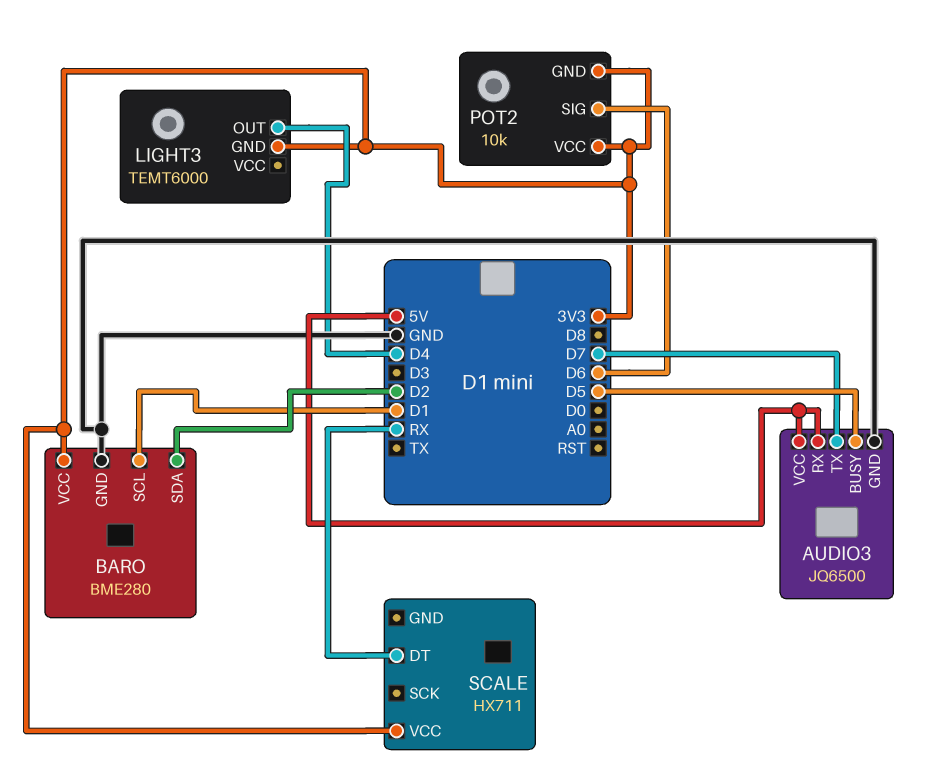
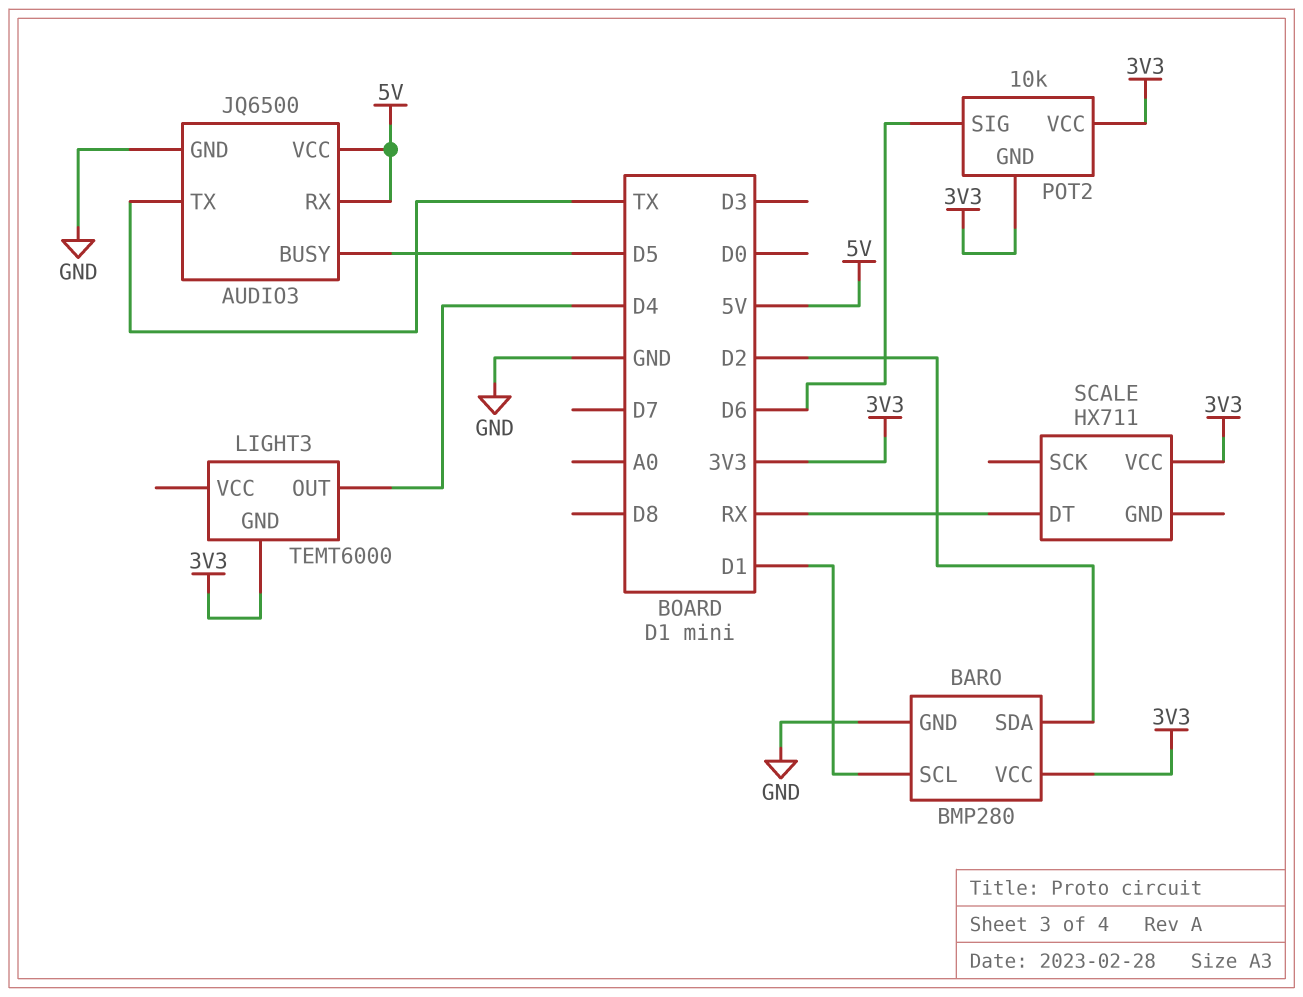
AUDIO3 pin TX: D7 -> TX
BARO: BME280 -> BMP280

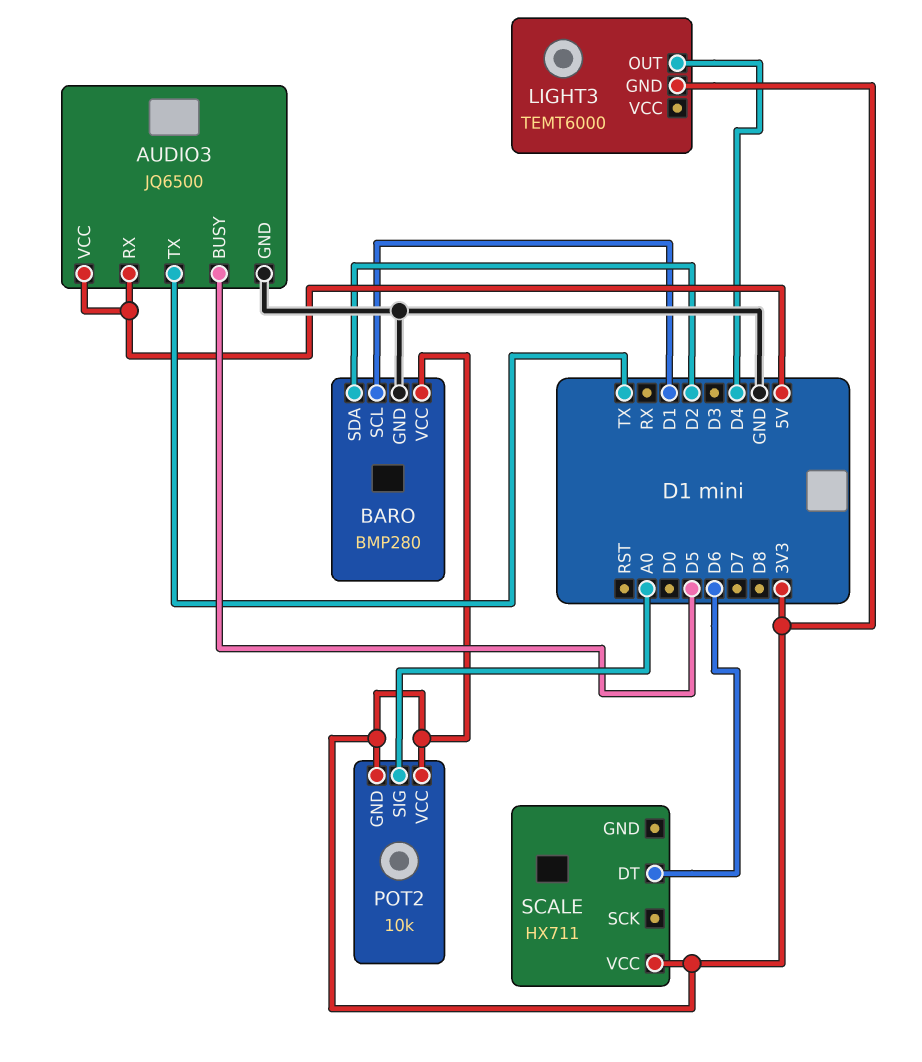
POT2 pin SIG: D6 -> A0
SCALE pin DT: RX -> D6

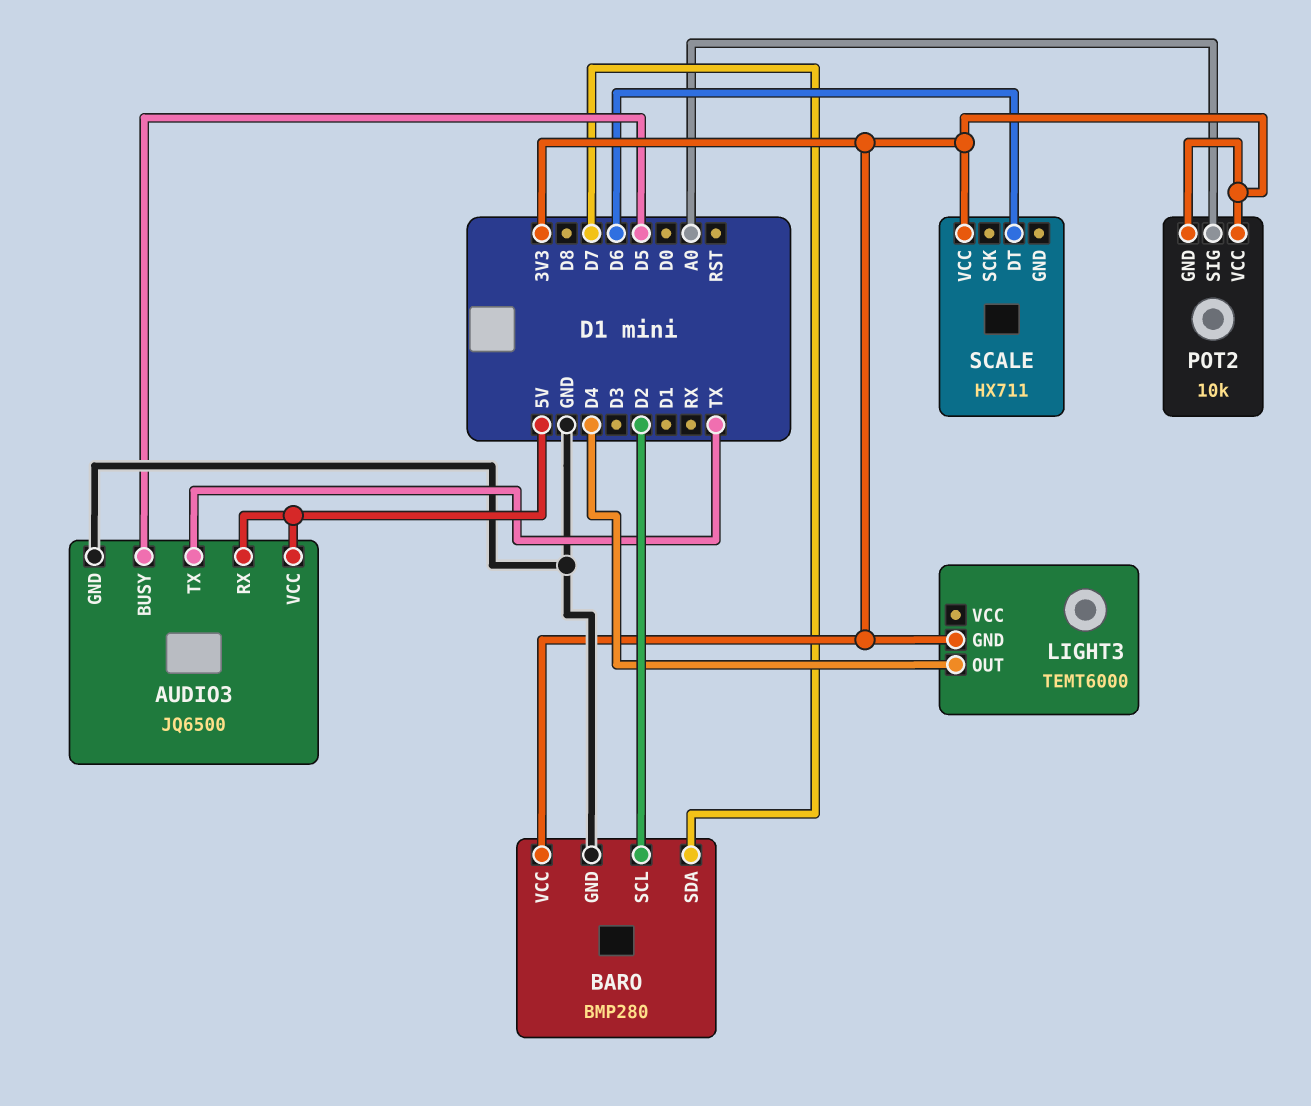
BARO pin SCL: D1 -> D2
BARO pin SDA: D2 -> D7

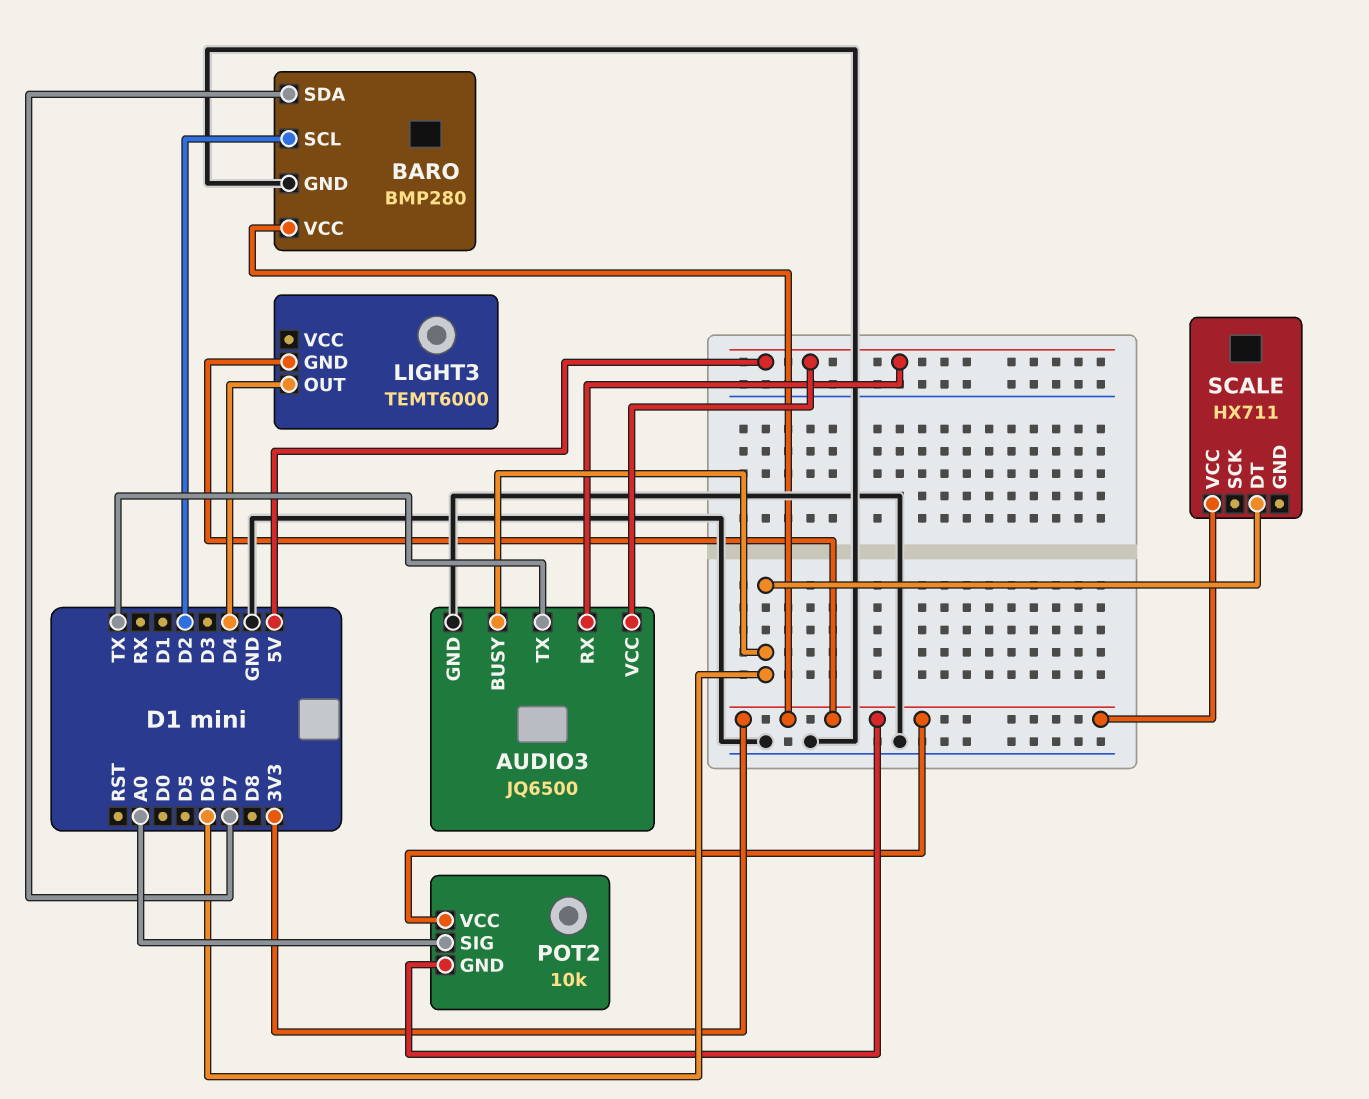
AUDIO3 pin BUSY: D5 -> D6

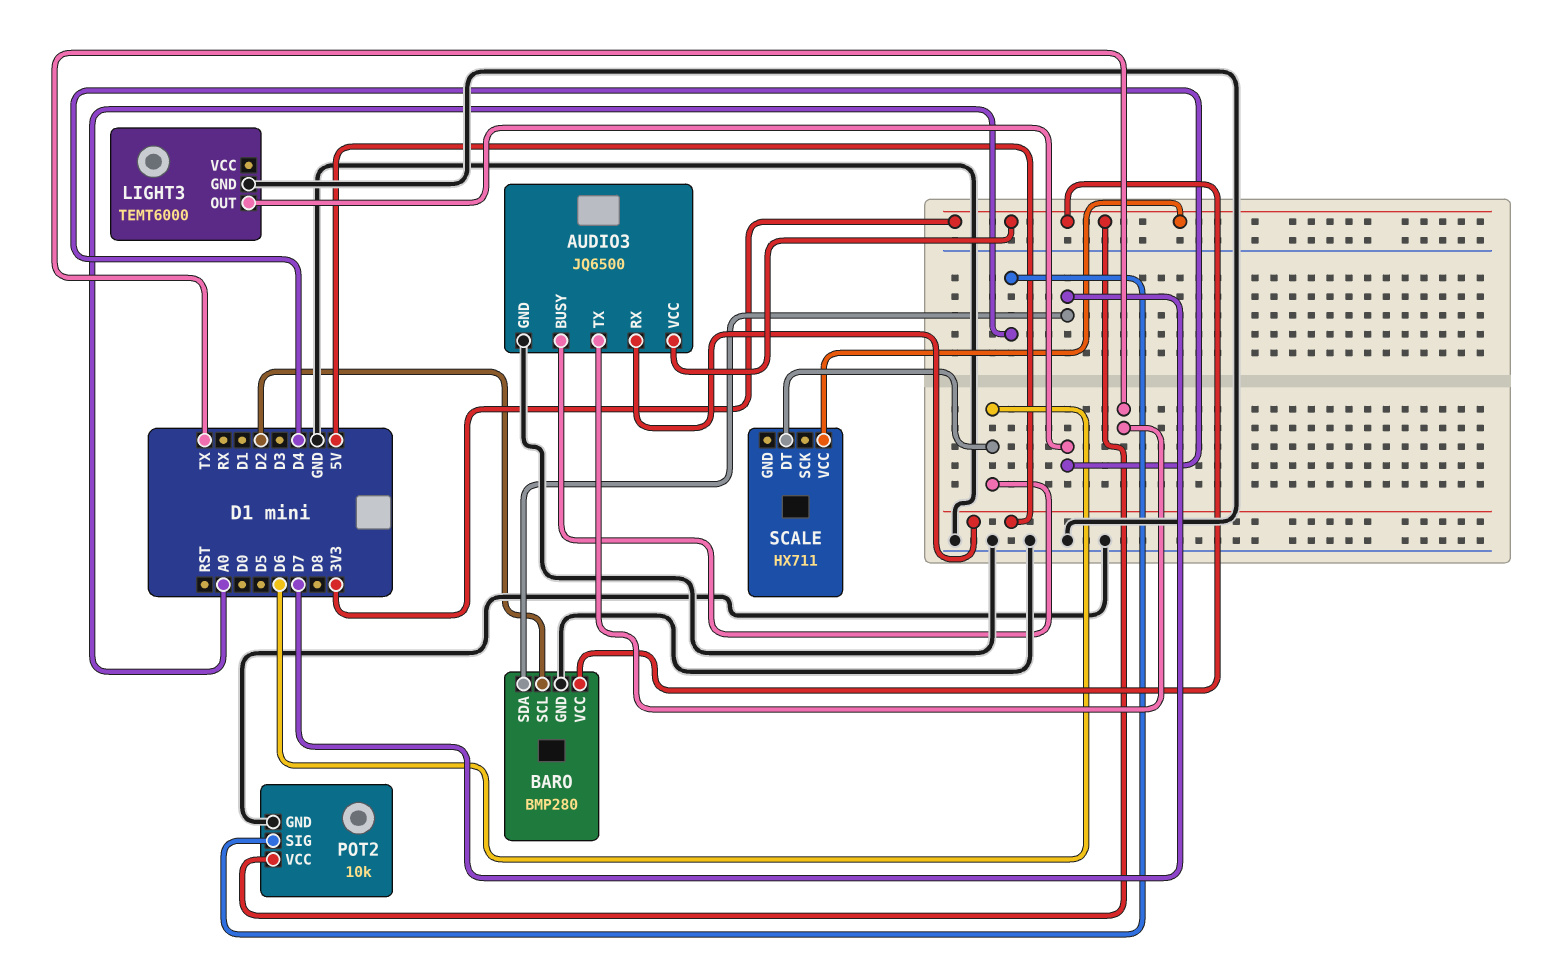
AUDIO3 pin VCC: 5V -> 3V3
LIGHT3 pin GND: 3V3 -> GND
POT2 pin GND: 3V3 -> GND

